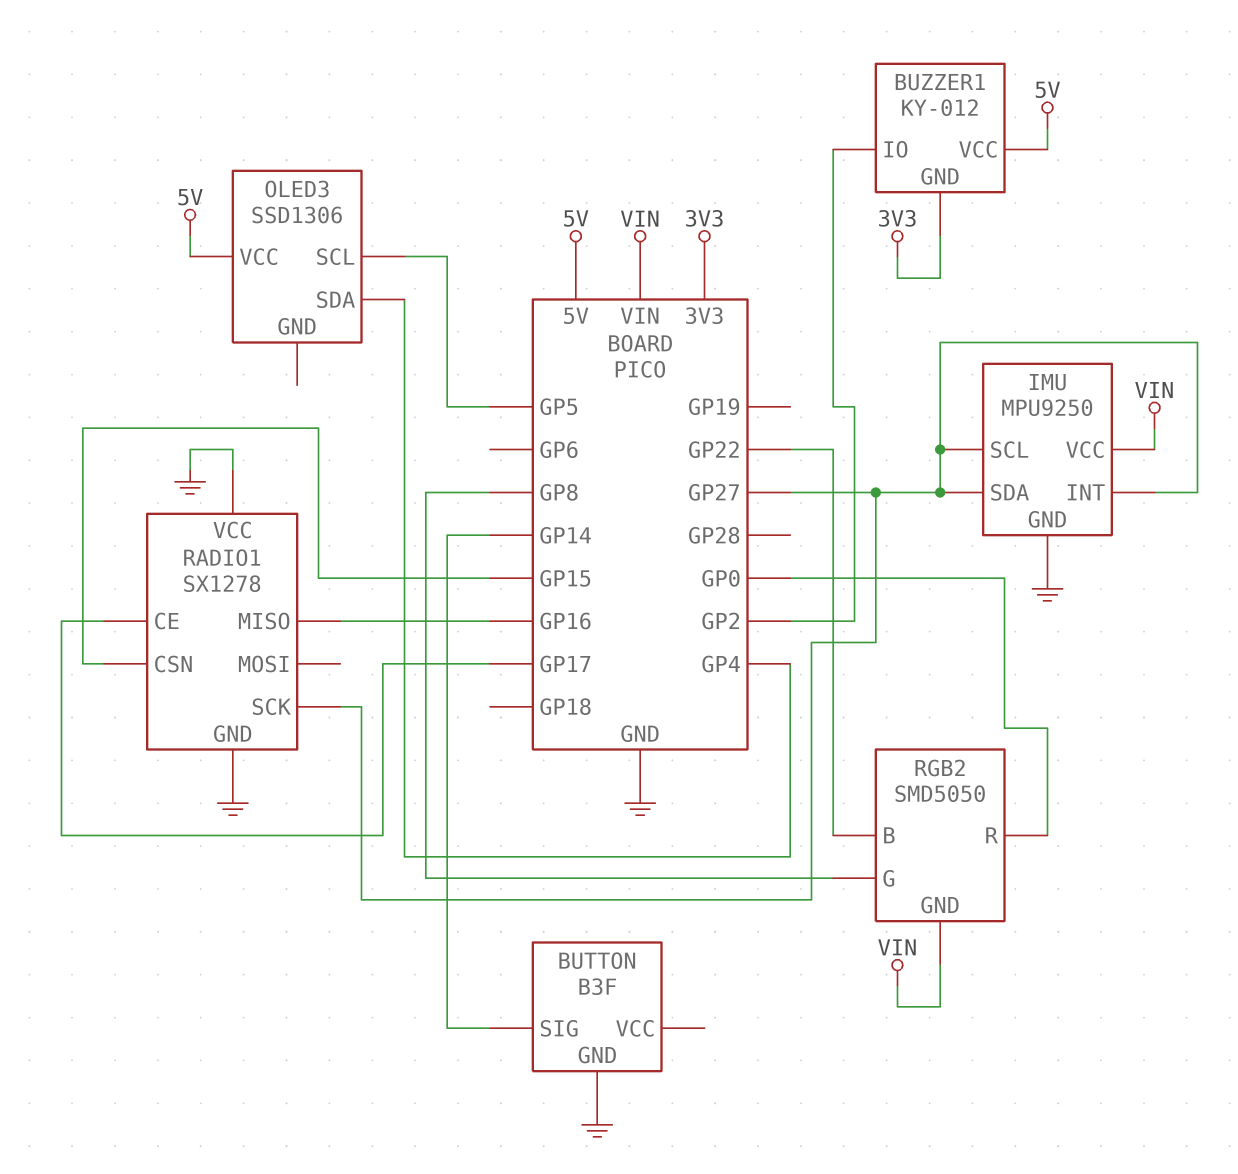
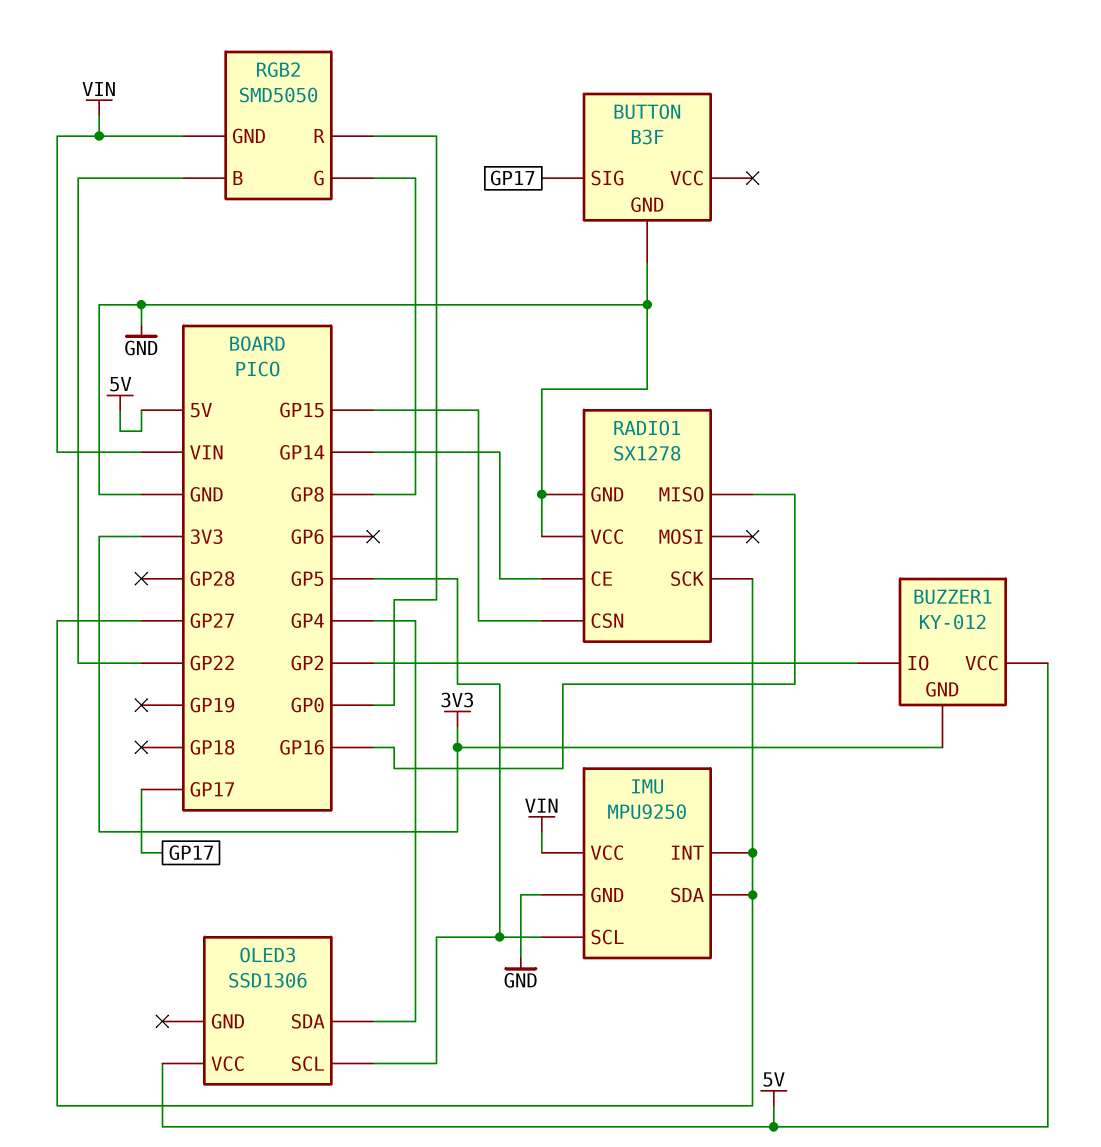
BUTTON pin SIG: GP14 -> GP17
IMU pin SCL: GP27 -> GP5
RADIO1 pin CE: GP17 -> GP14

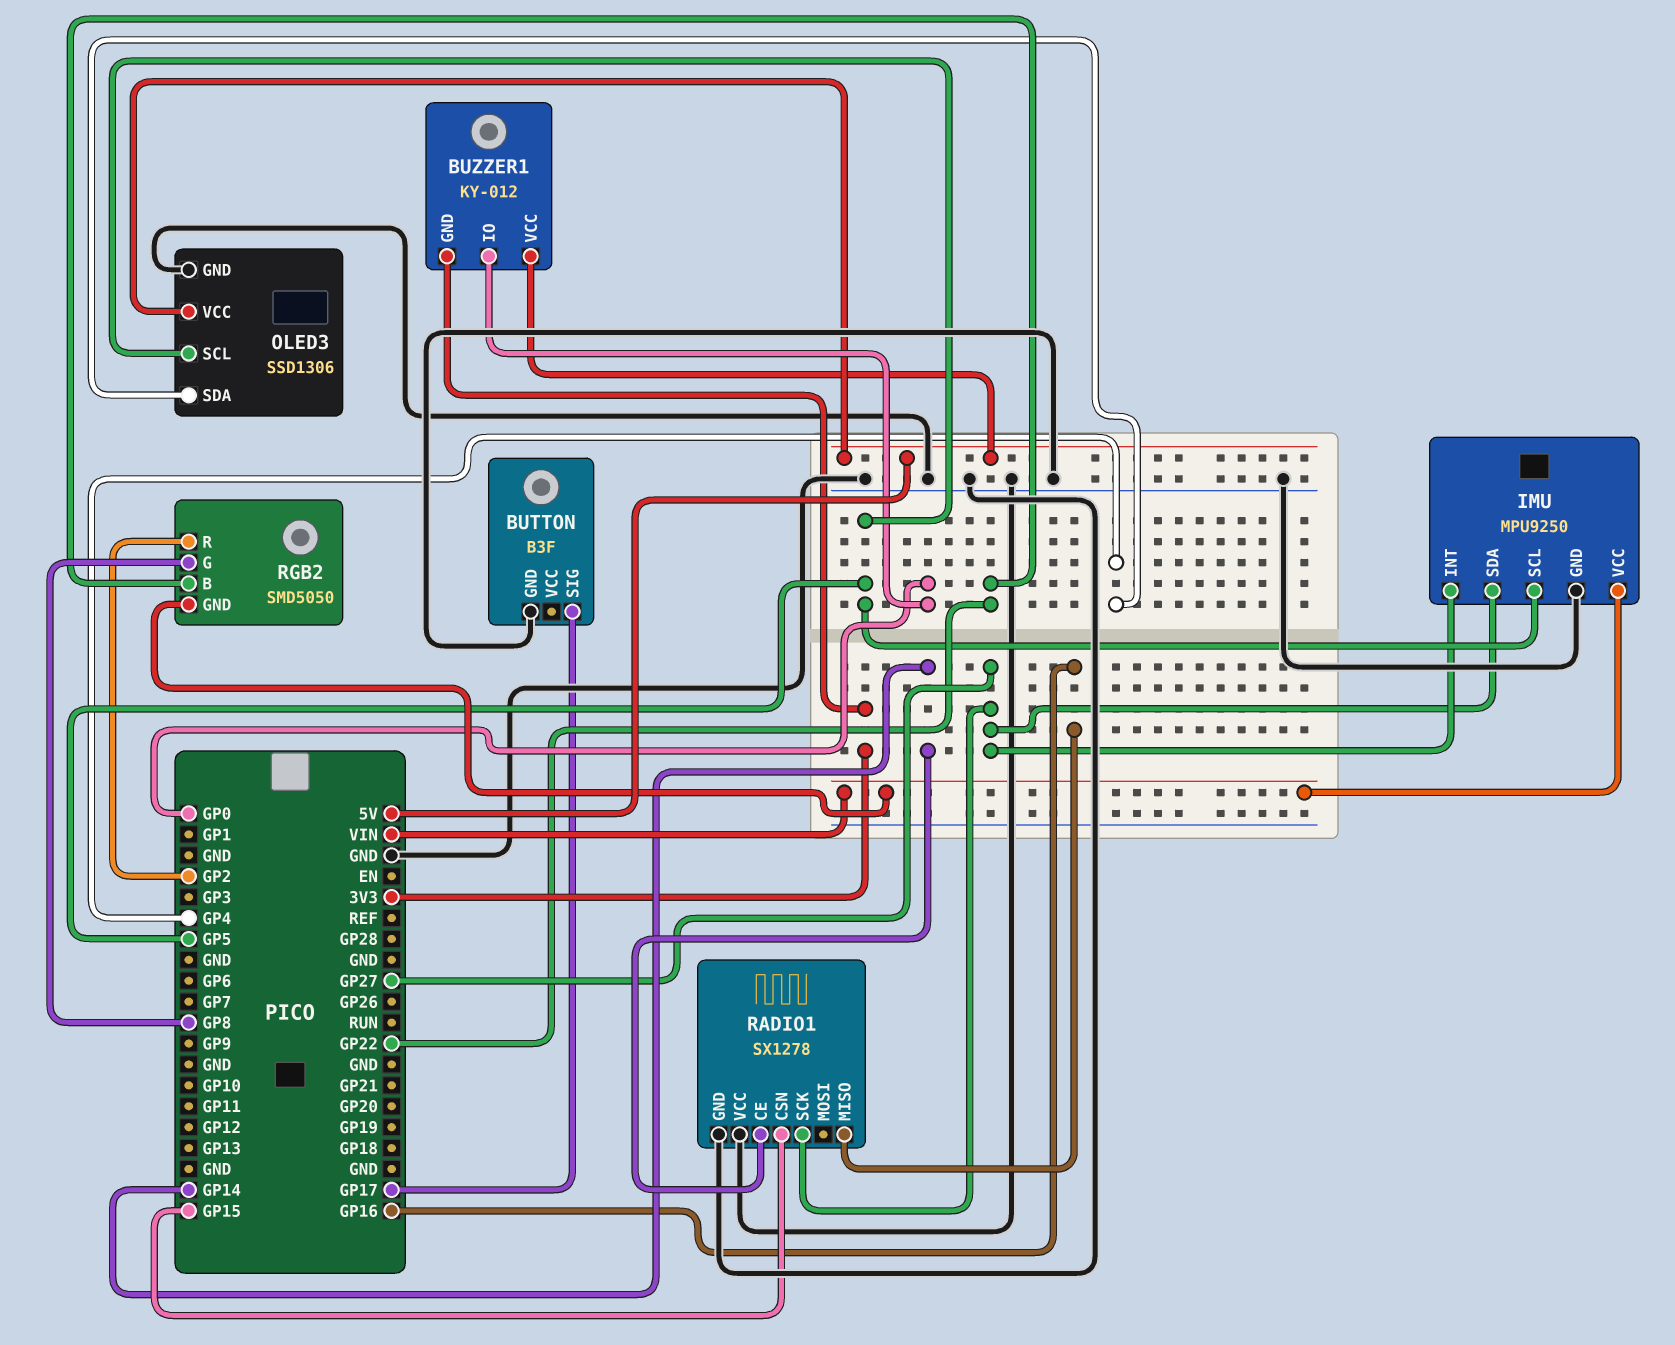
BUZZER1 pin IO: GP2 -> GP0
OLED3 pin GND: none -> GND
RGB2 pin R: GP0 -> GP2

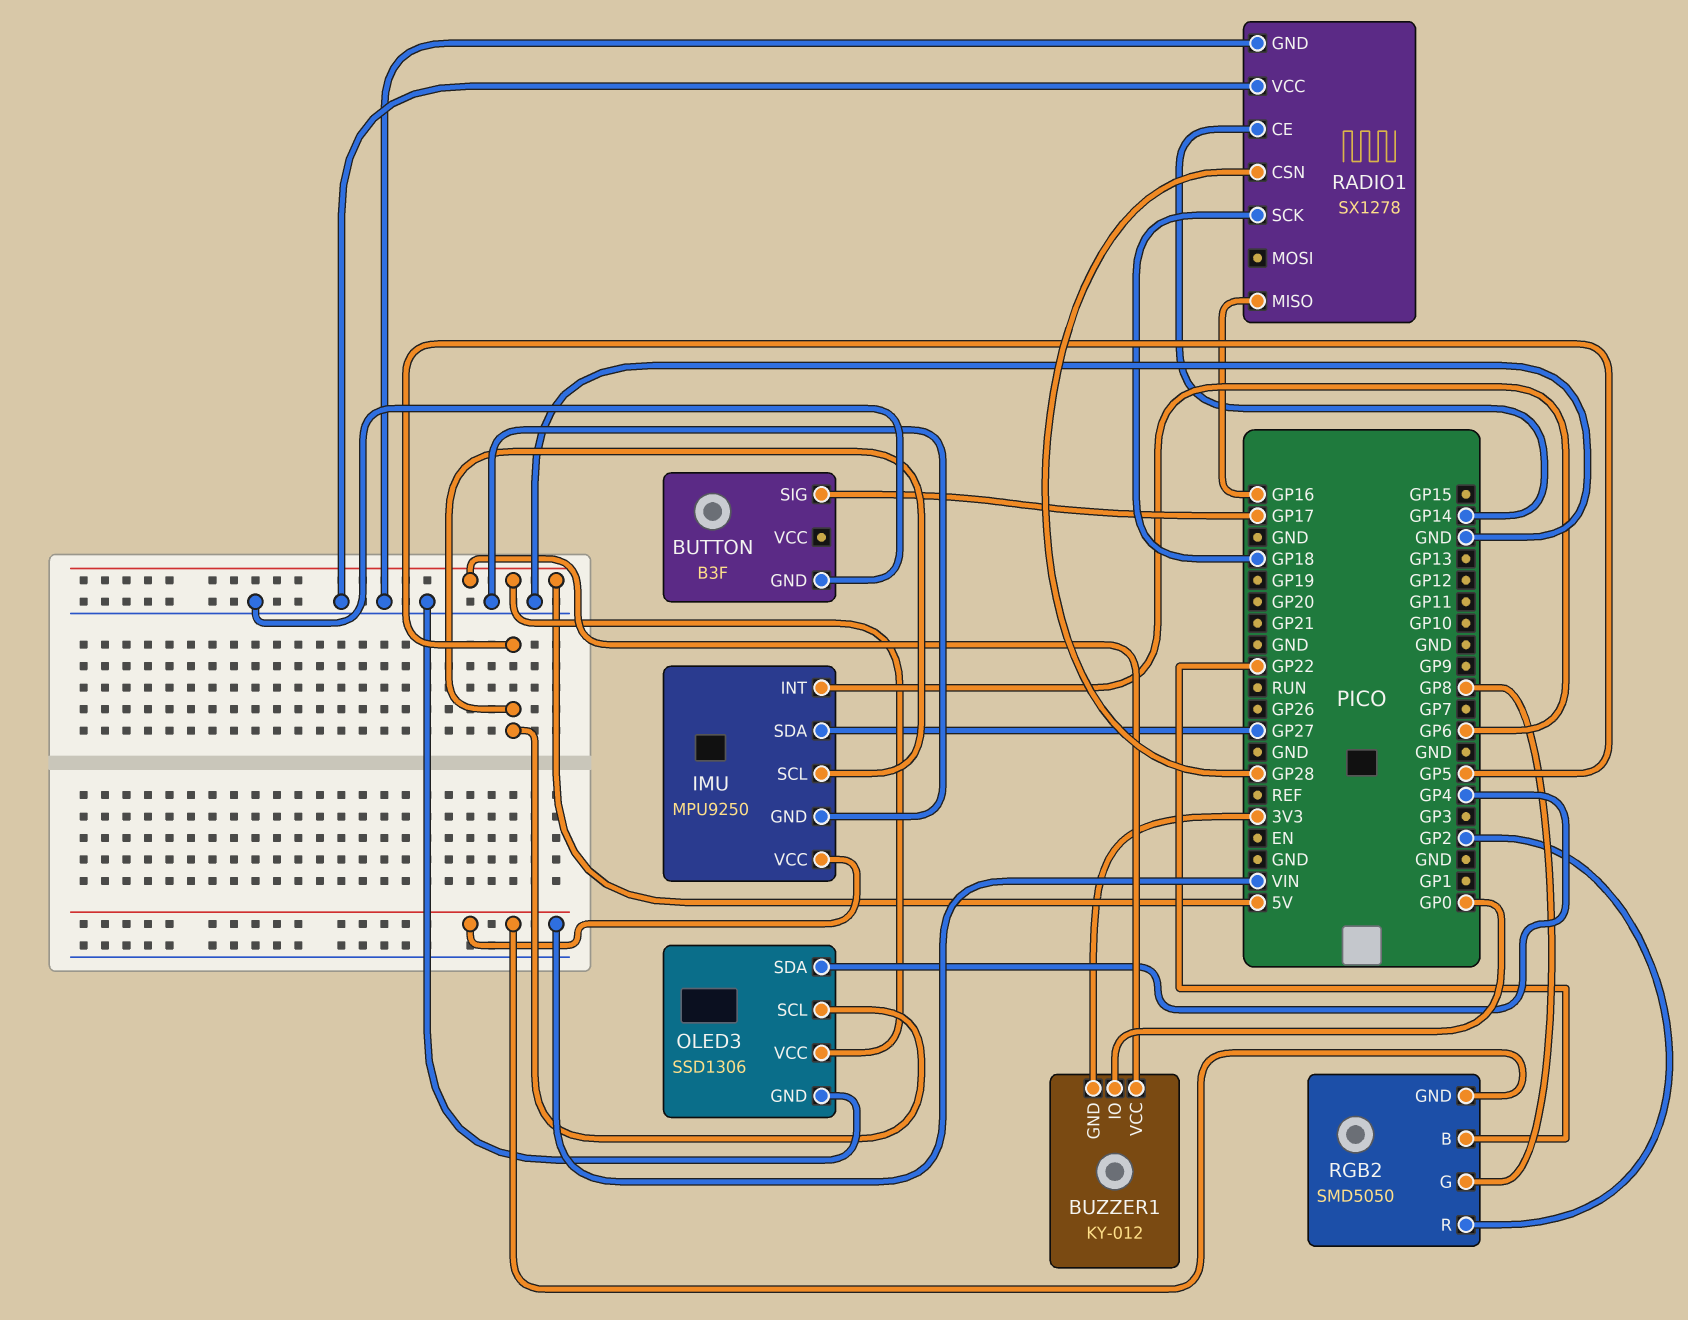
IMU pin INT: GP27 -> GP6
RADIO1 pin CSN: GP15 -> GP28
RADIO1 pin SCK: GP27 -> GP18

